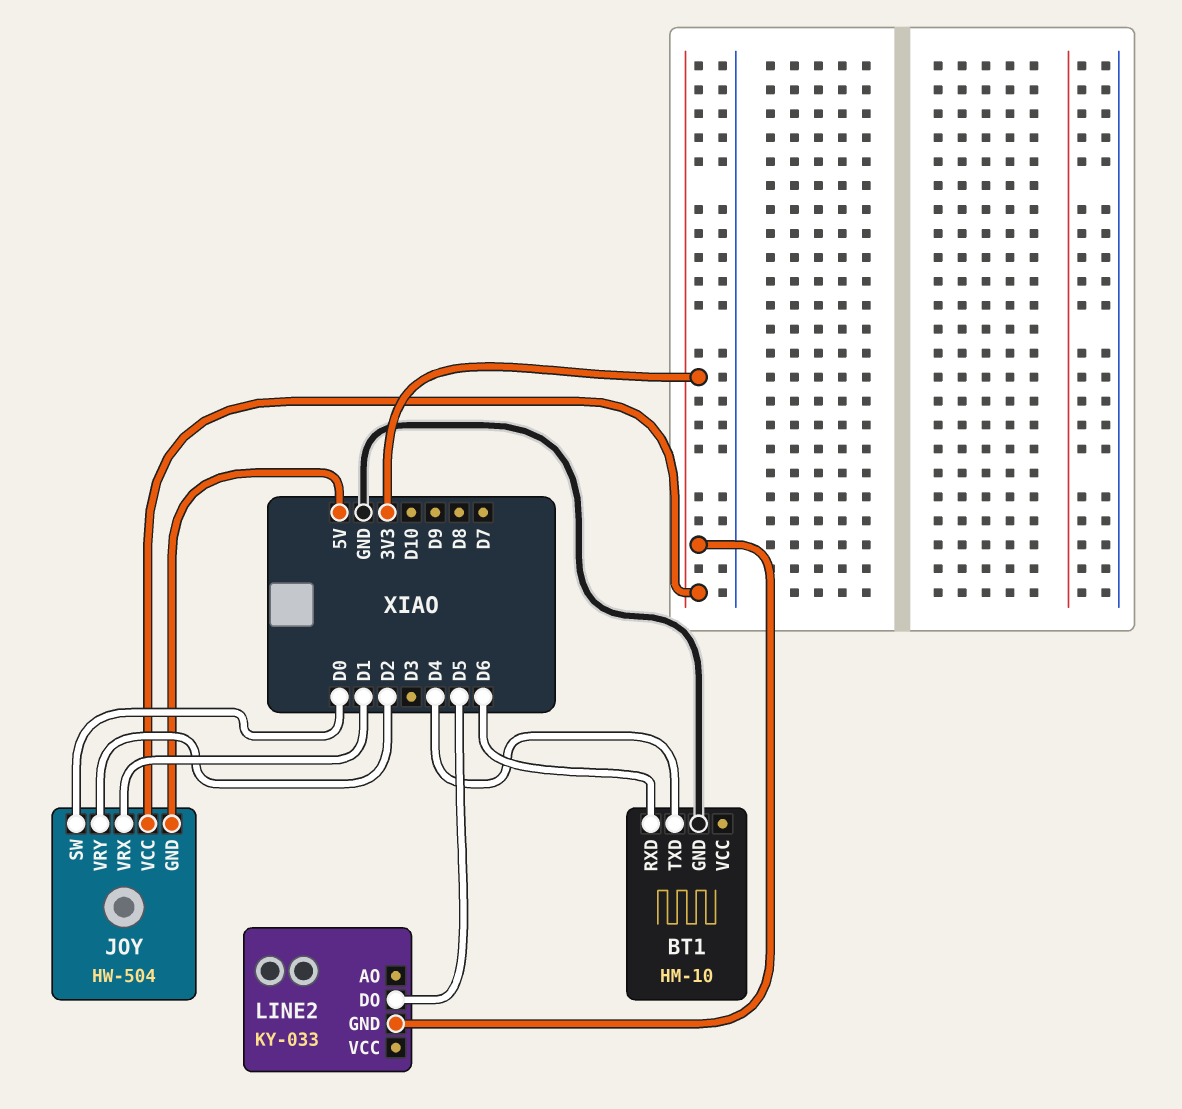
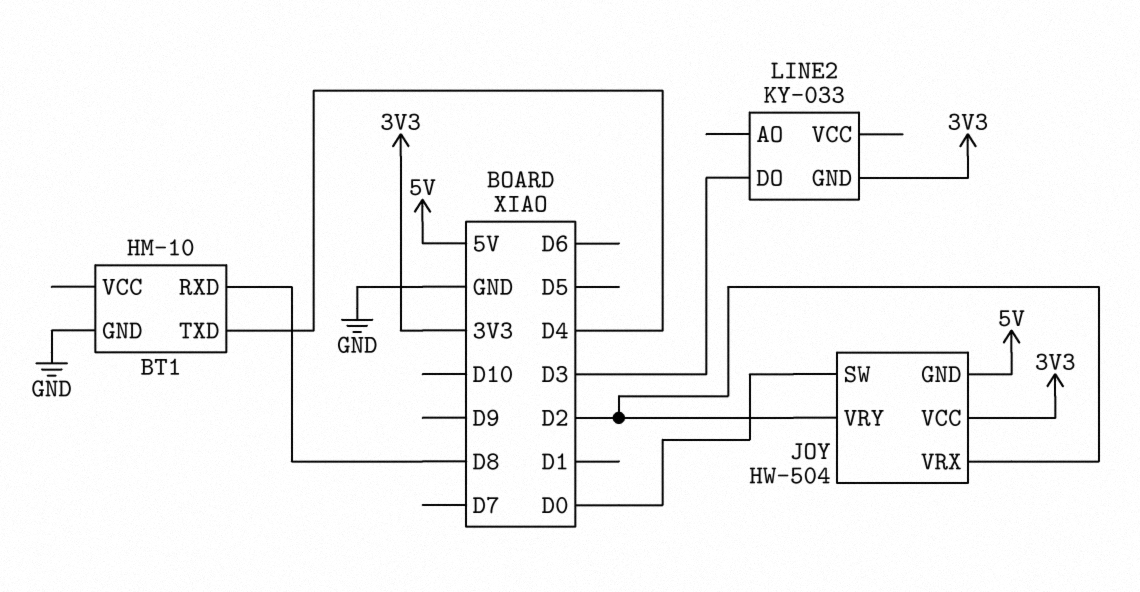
BT1 pin RXD: D6 -> D8
JOY pin VRX: D1 -> D2
LINE2 pin DO: D5 -> D3

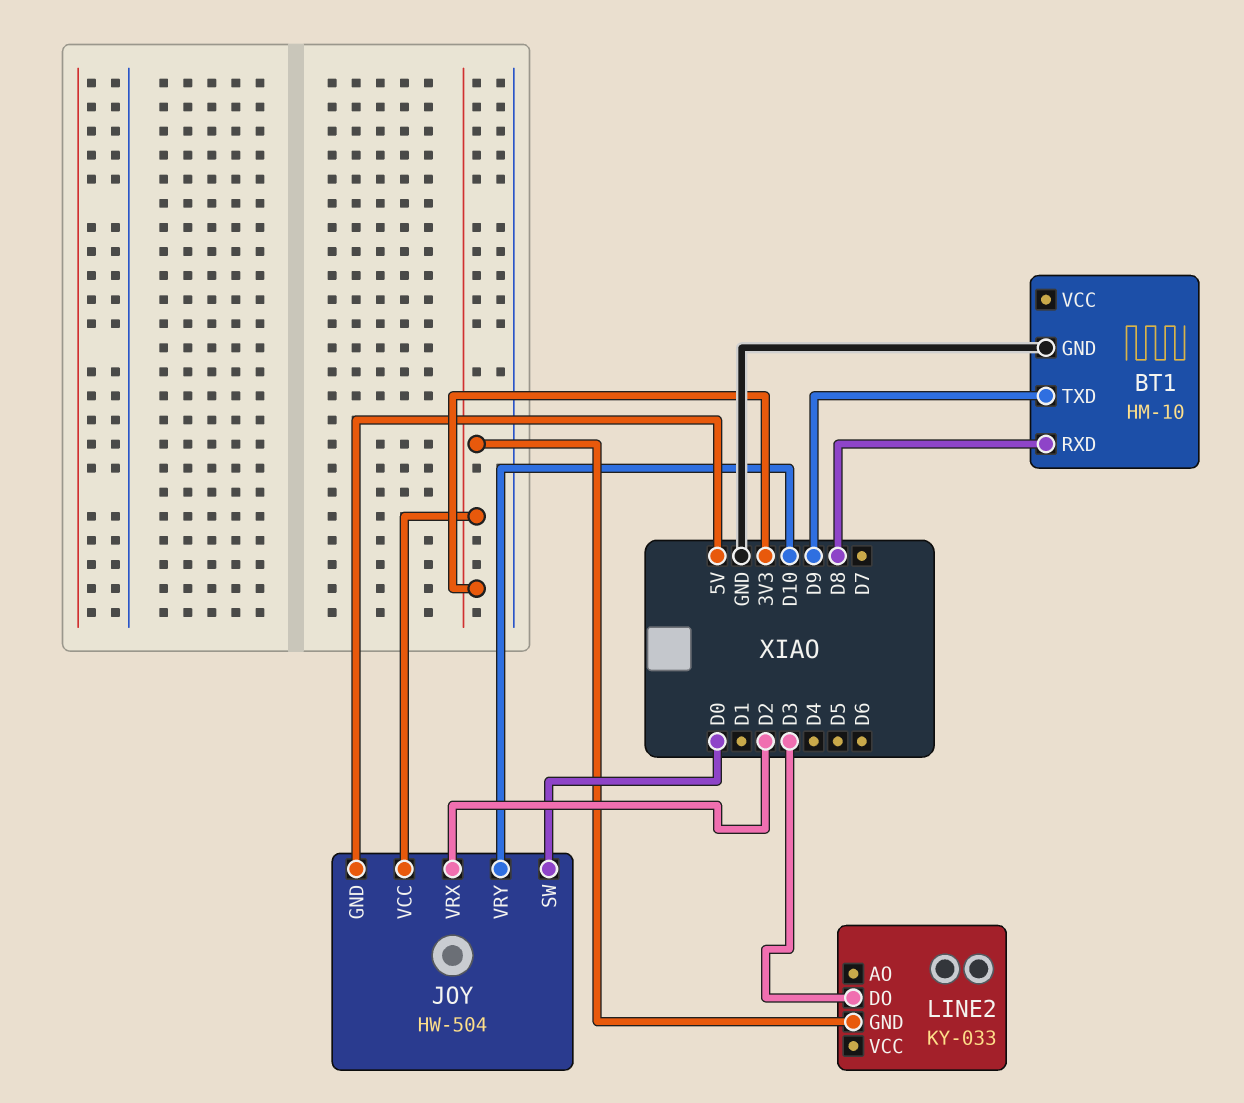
BT1 pin TXD: D4 -> D9
JOY pin VRY: D2 -> D10

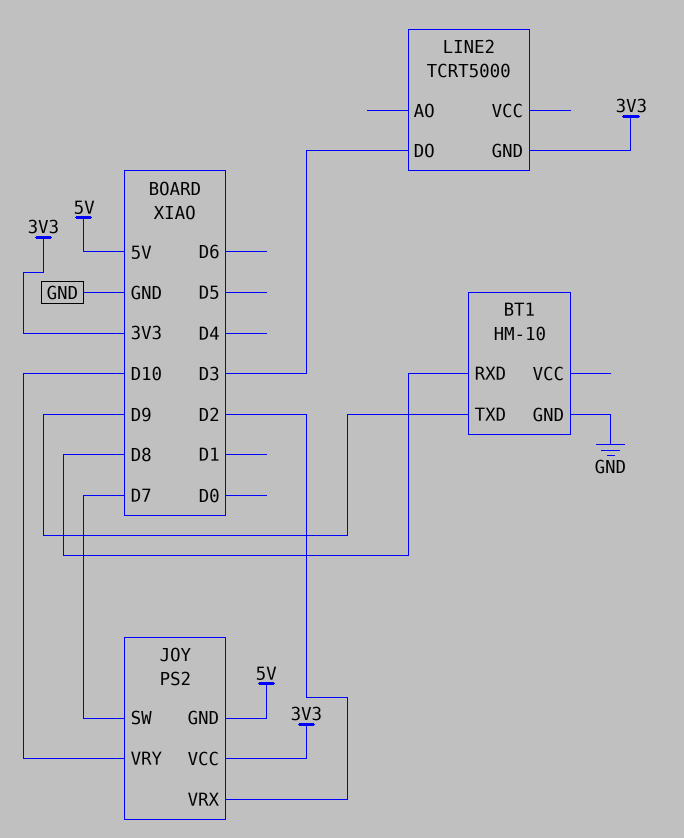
JOY: HW-504 -> PS2
JOY pin SW: D0 -> D7
LINE2: KY-033 -> TCRT5000

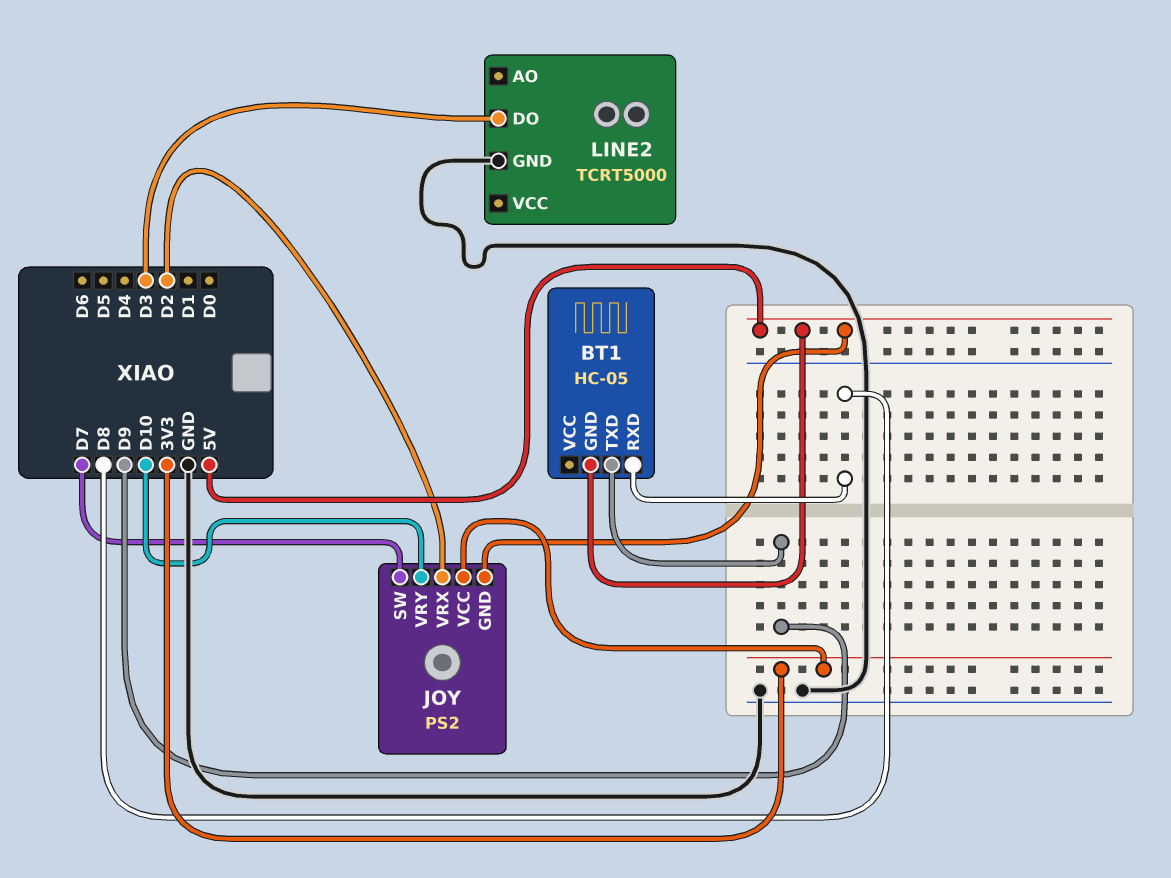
BT1: HM-10 -> HC-05
BT1 pin GND: GND -> 5V
LINE2 pin GND: 3V3 -> GND

